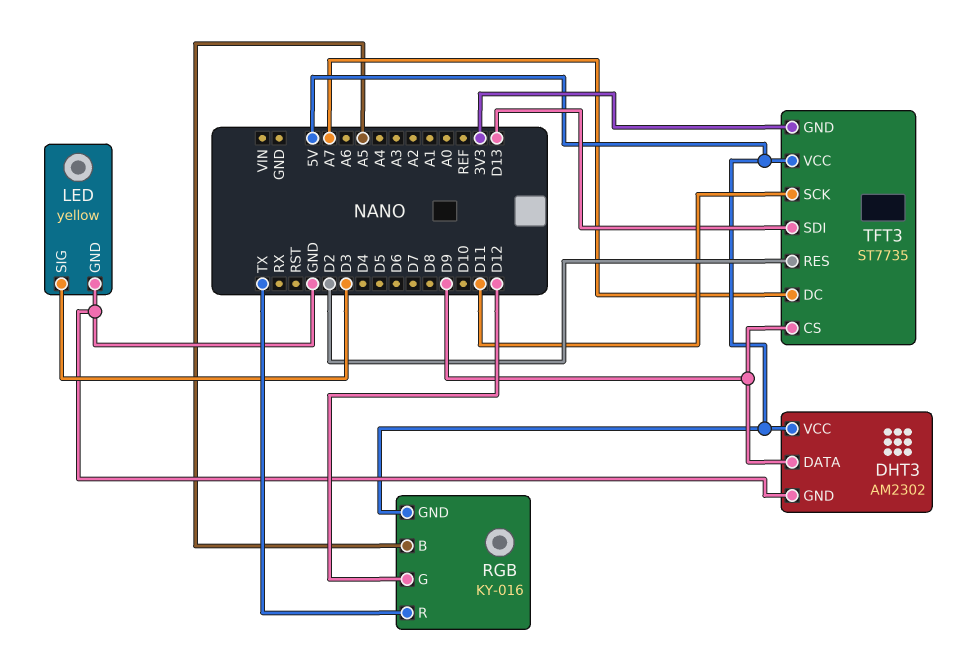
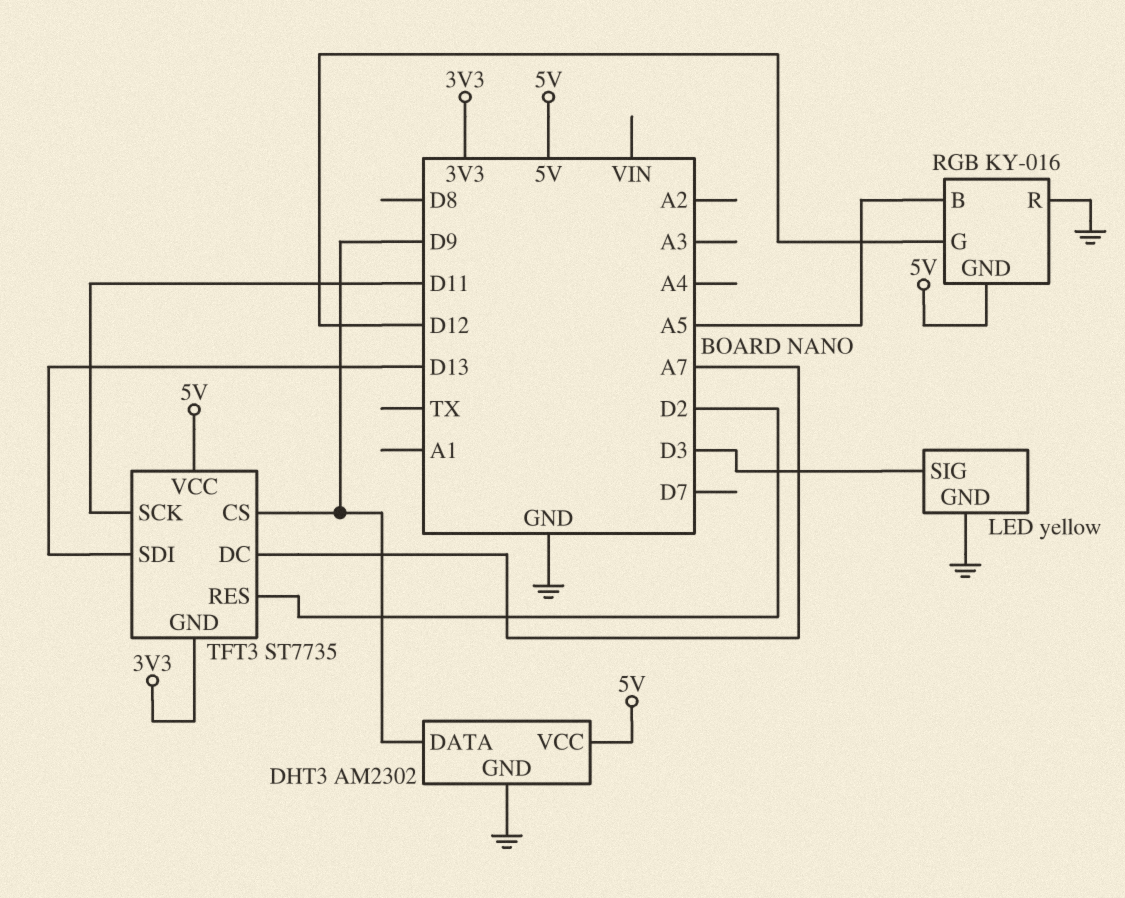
RGB pin R: TX -> GND

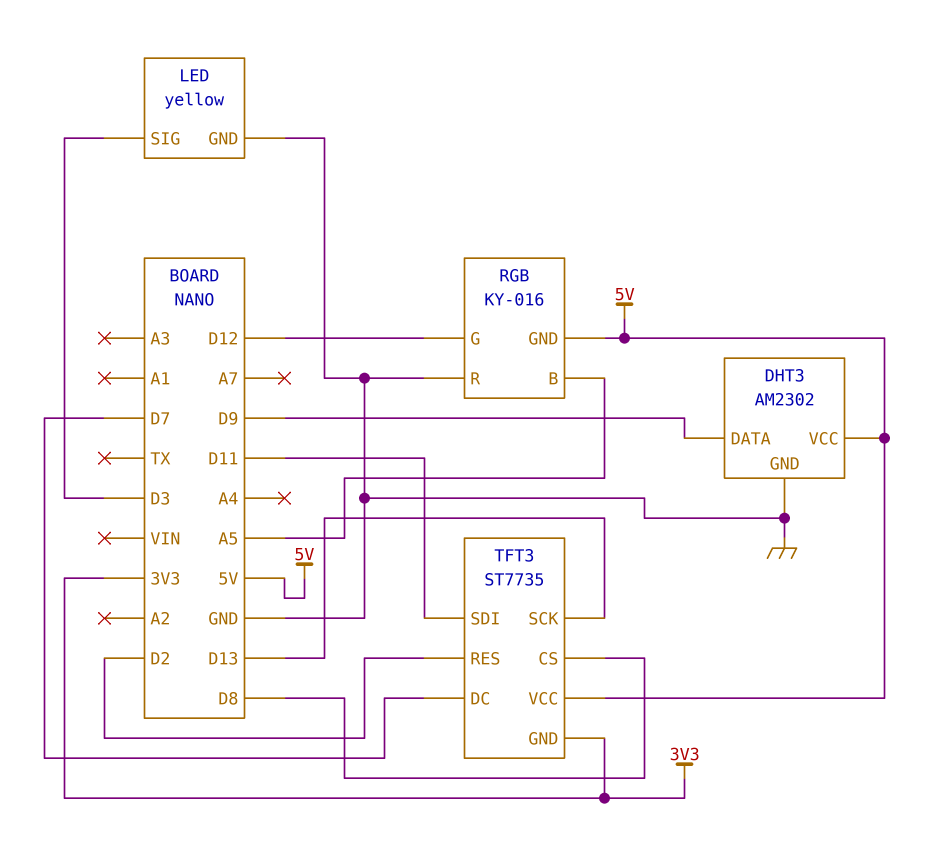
TFT3 pin CS: D9 -> D8
TFT3 pin DC: A7 -> D7
TFT3 pin SCK: D11 -> D13
TFT3 pin SDI: D13 -> D11

